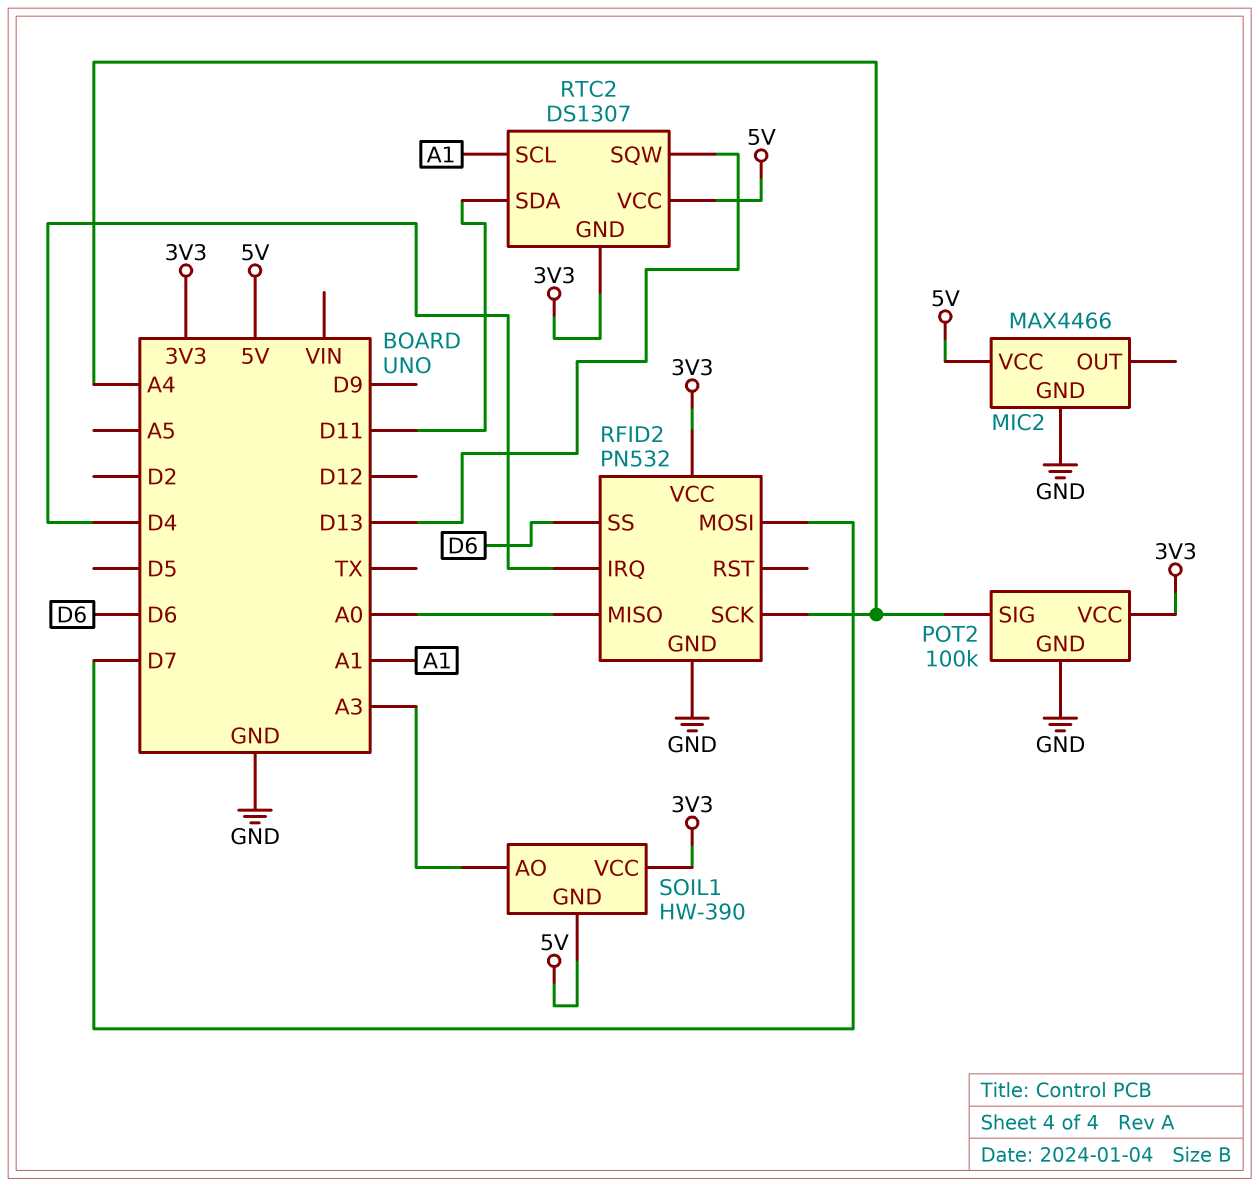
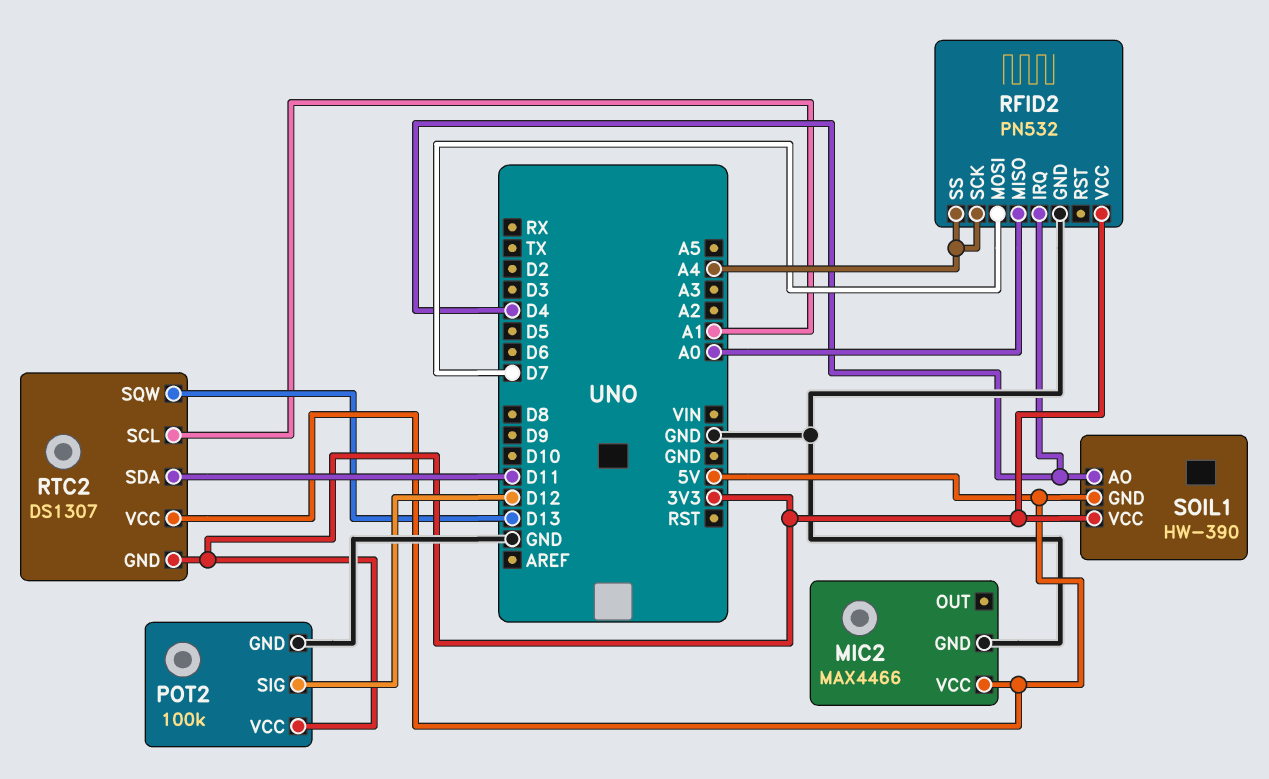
POT2 pin SIG: A4 -> D12
RFID2 pin SS: D6 -> A4
SOIL1 pin AO: A3 -> D4

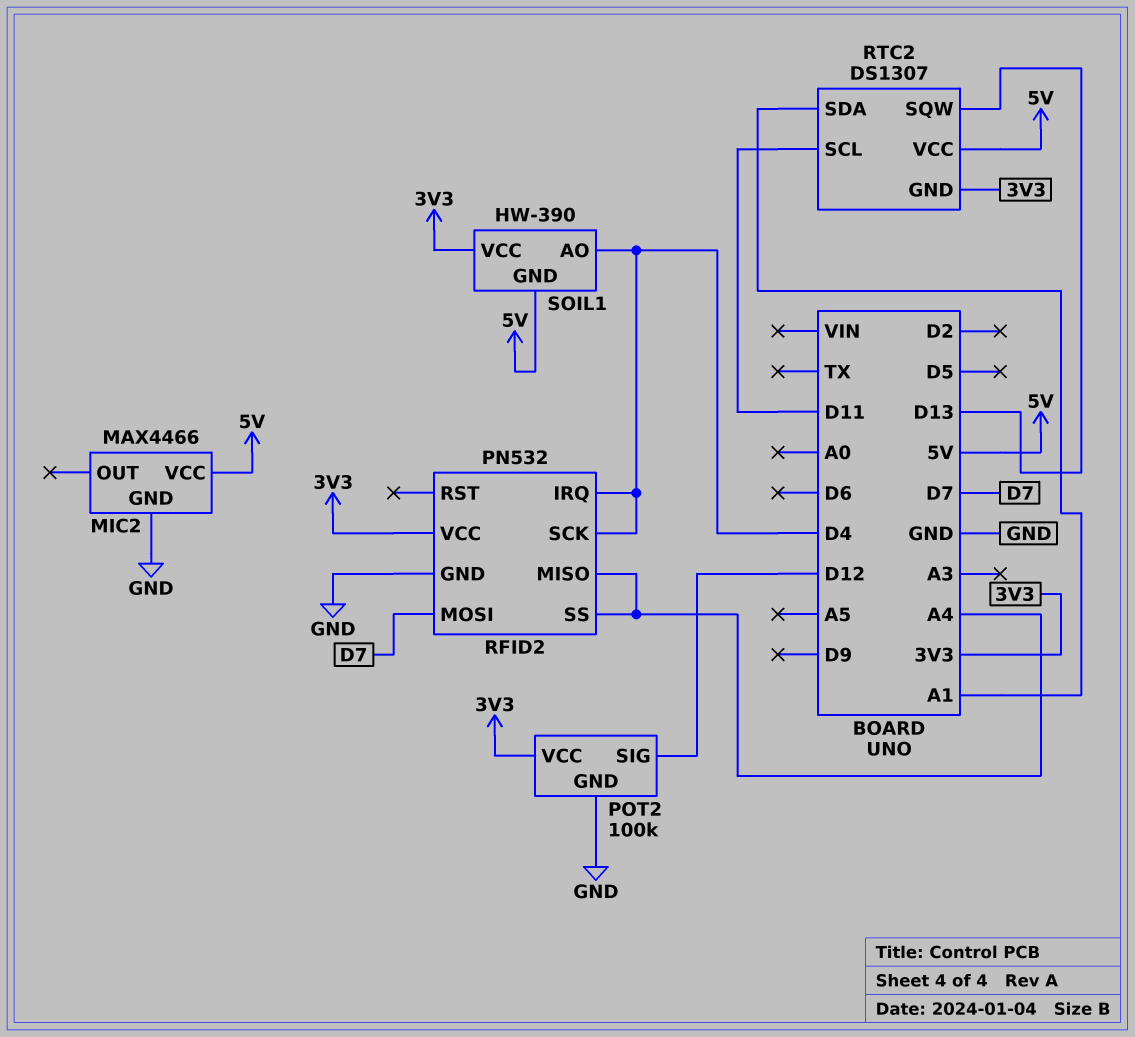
RFID2 pin MISO: A0 -> A4
RFID2 pin SCK: A4 -> D4
RTC2 pin SCL: A1 -> D11
RTC2 pin SDA: D11 -> A1

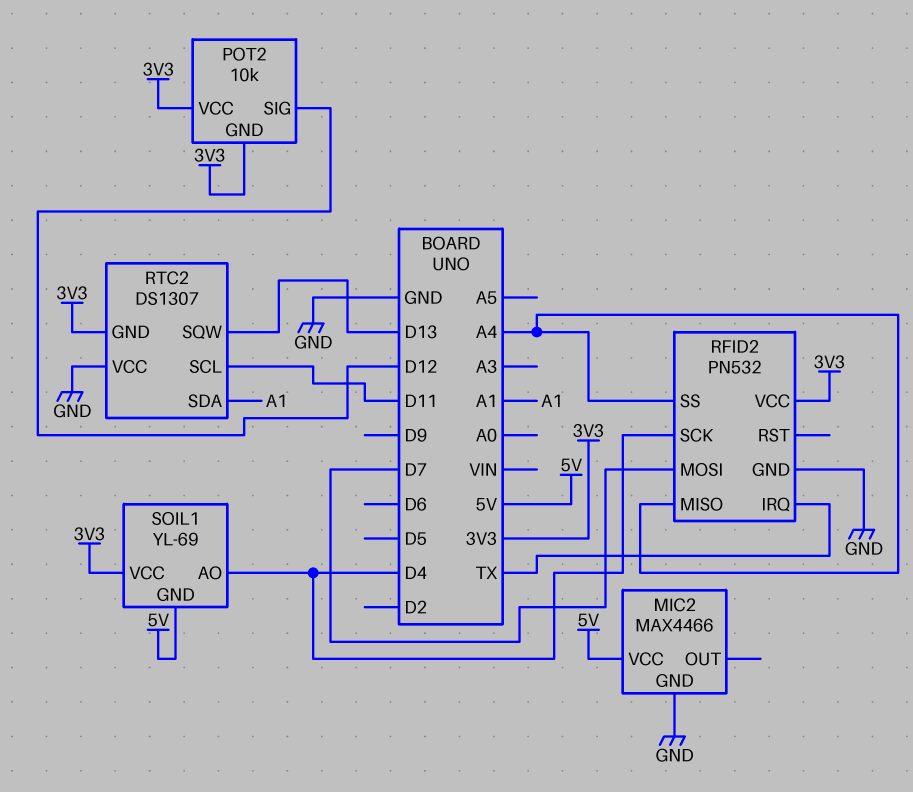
POT2: 100k -> 10k
POT2 pin GND: GND -> 3V3
RFID2 pin IRQ: D4 -> TX
RTC2 pin VCC: 5V -> GND
SOIL1: HW-390 -> YL-69

